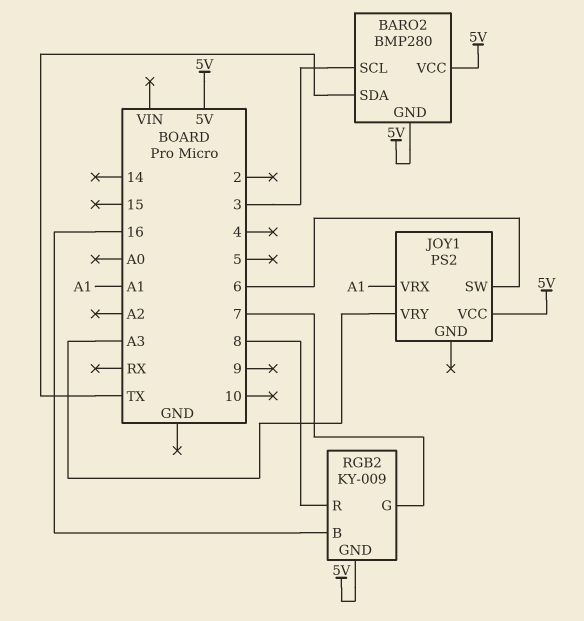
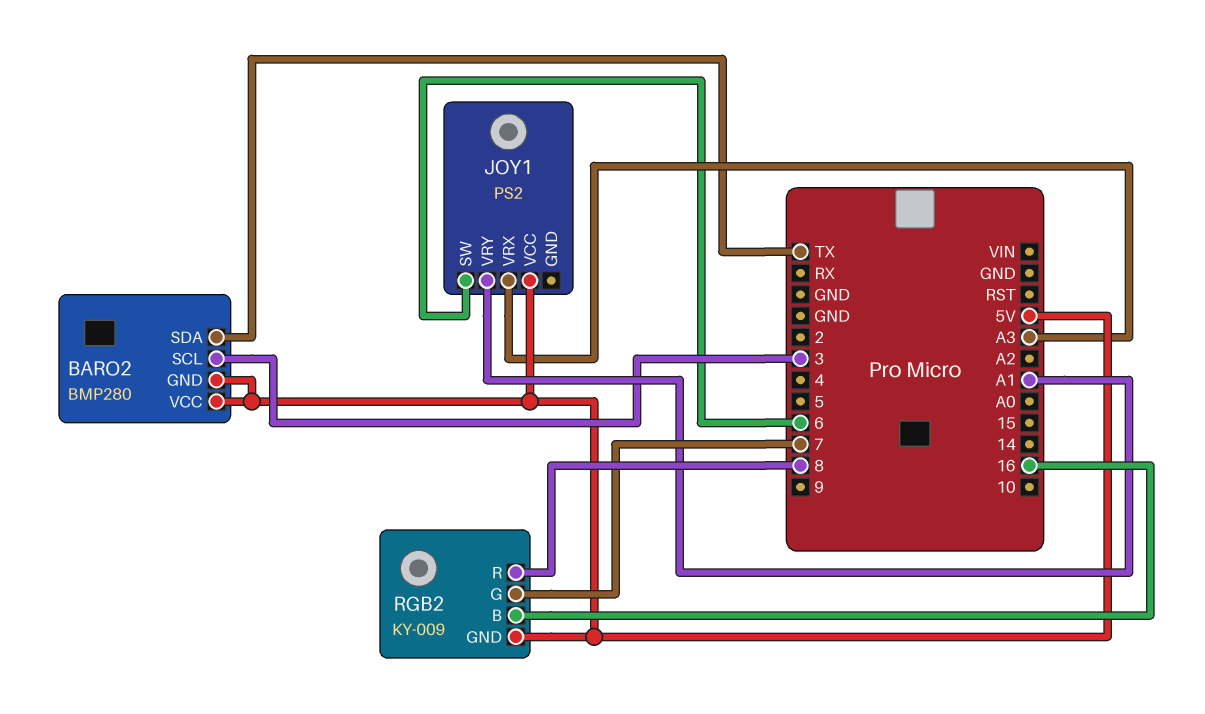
JOY1 pin VRX: A1 -> A3
JOY1 pin VRY: A3 -> A1

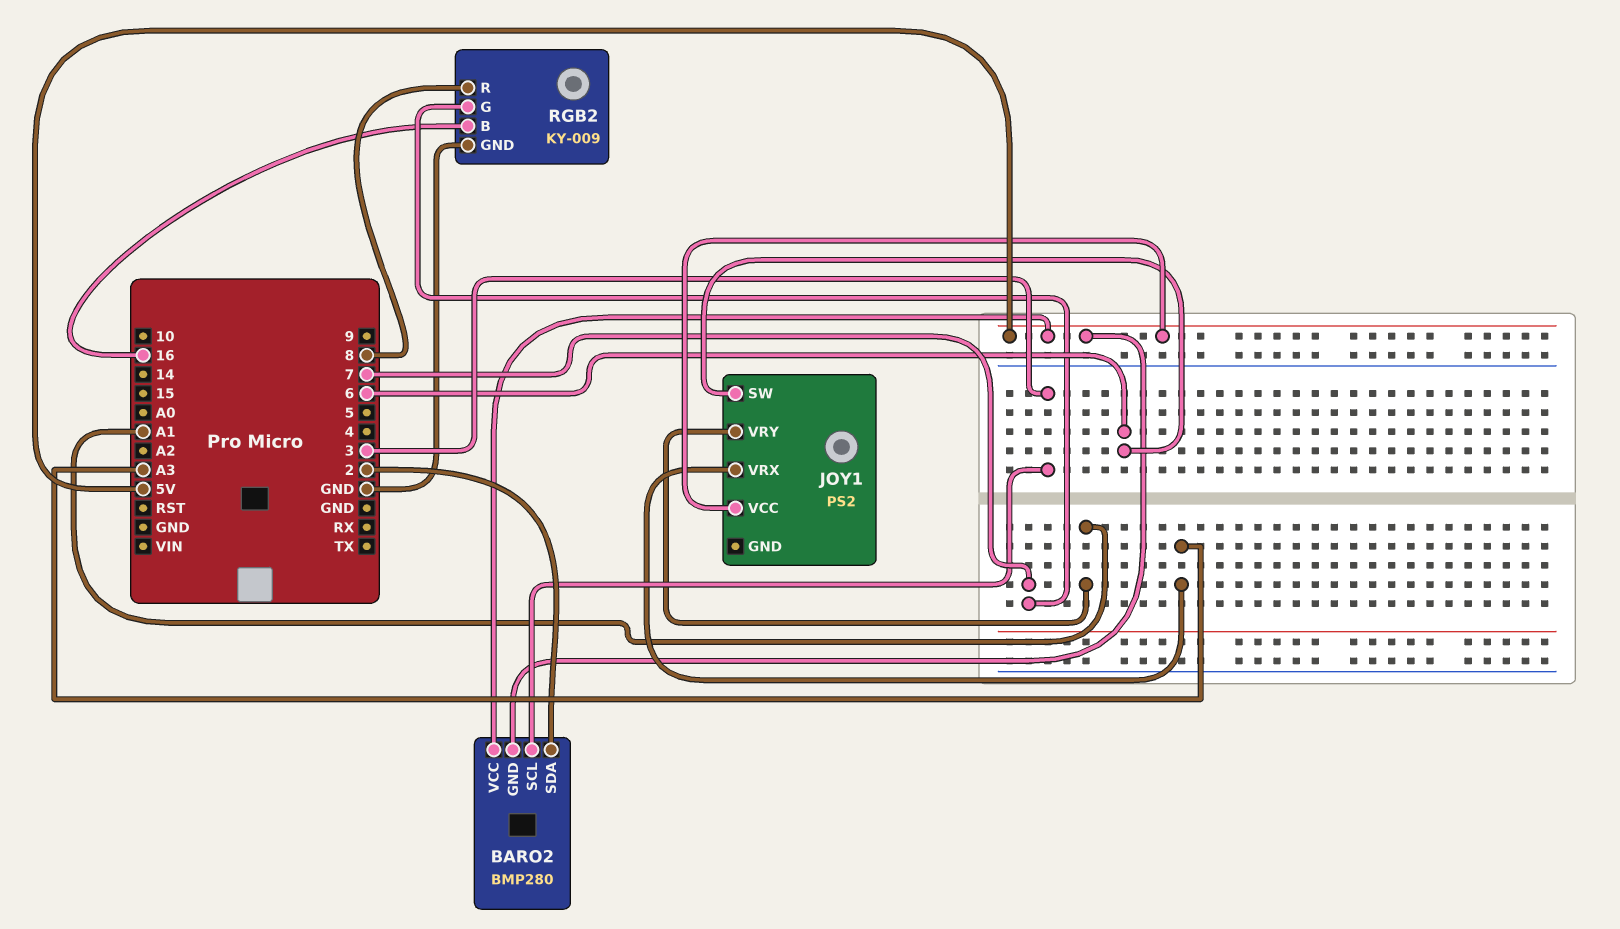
BARO2 pin SDA: TX -> 2
RGB2 pin GND: 5V -> GND

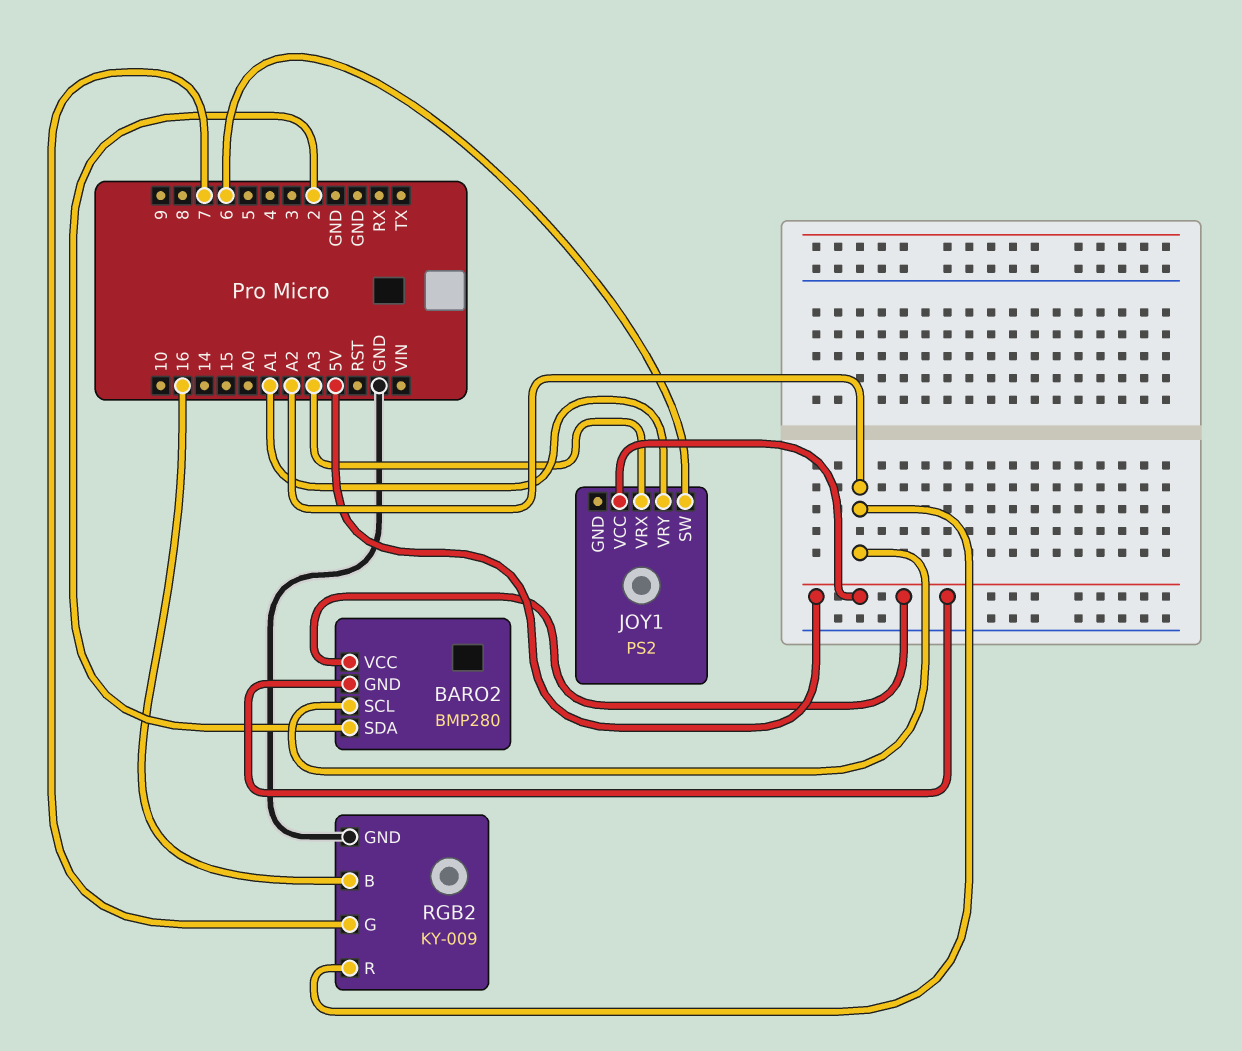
BARO2 pin SCL: 3 -> A2
RGB2 pin R: 8 -> A2

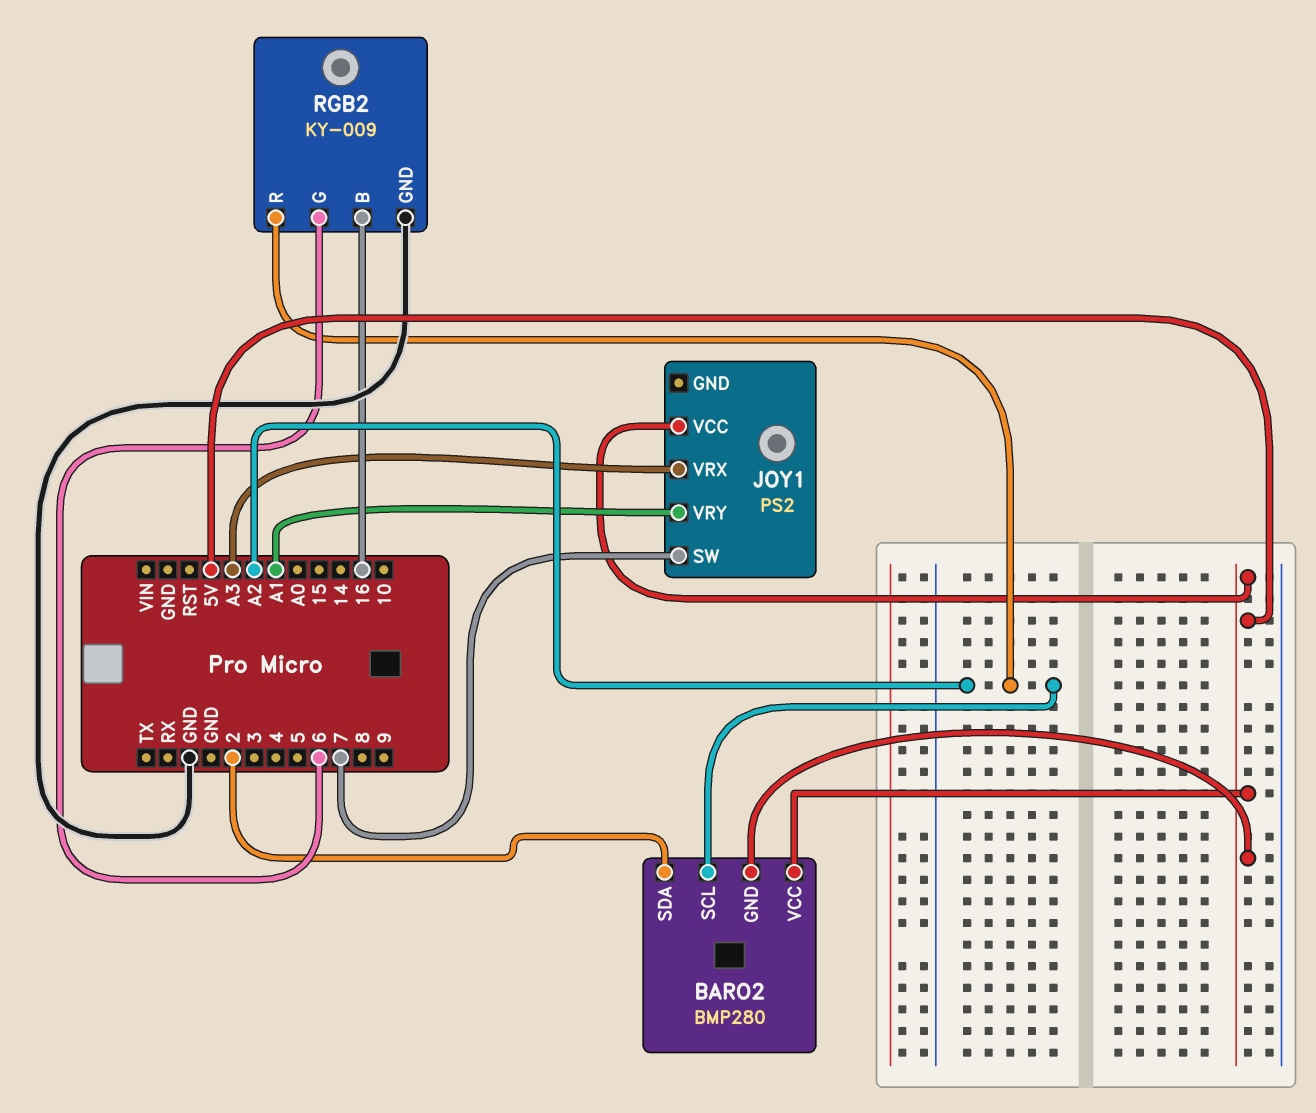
JOY1 pin SW: 6 -> 7
RGB2 pin G: 7 -> 6

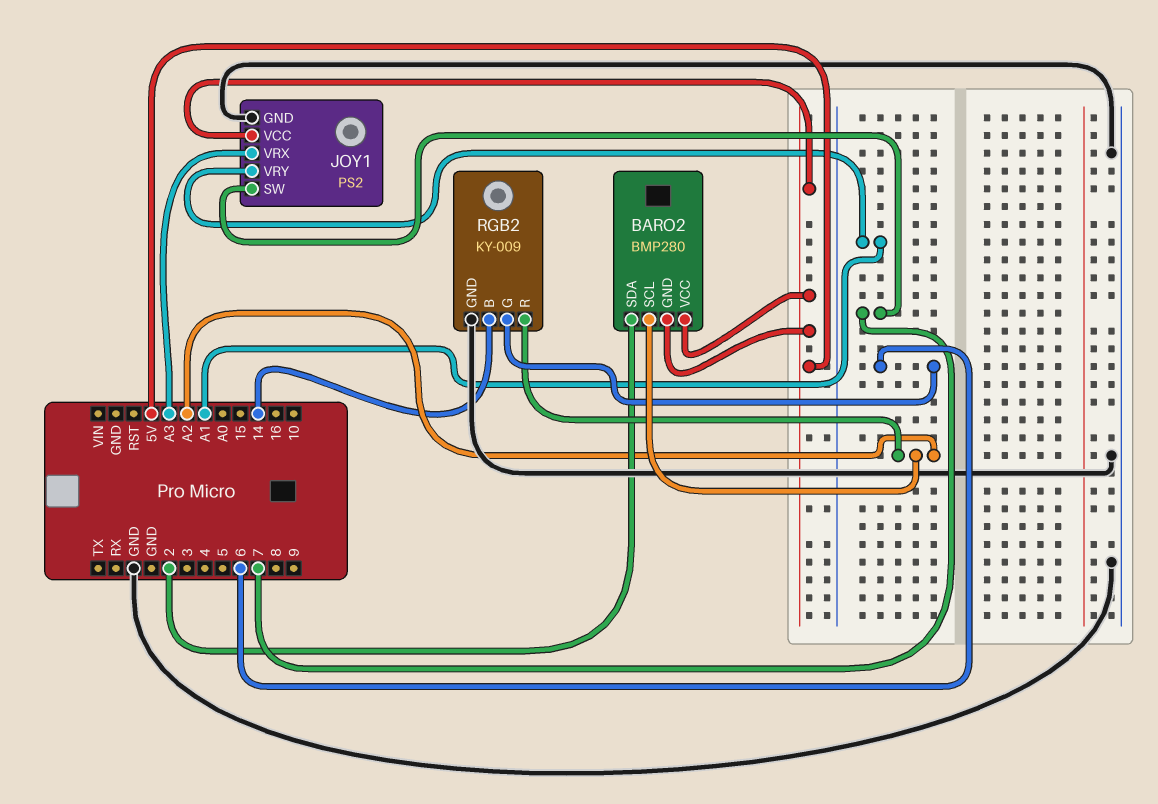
JOY1 pin GND: none -> GND
RGB2 pin B: 16 -> 14

